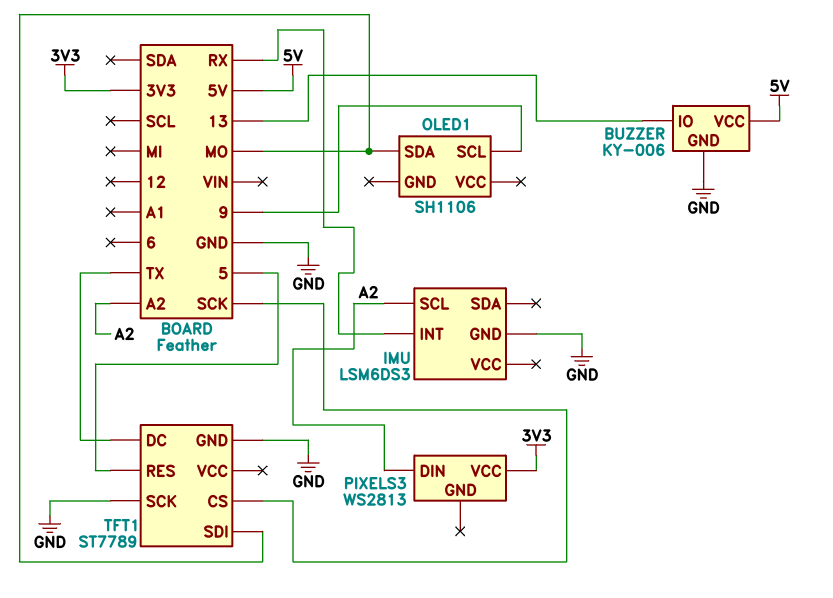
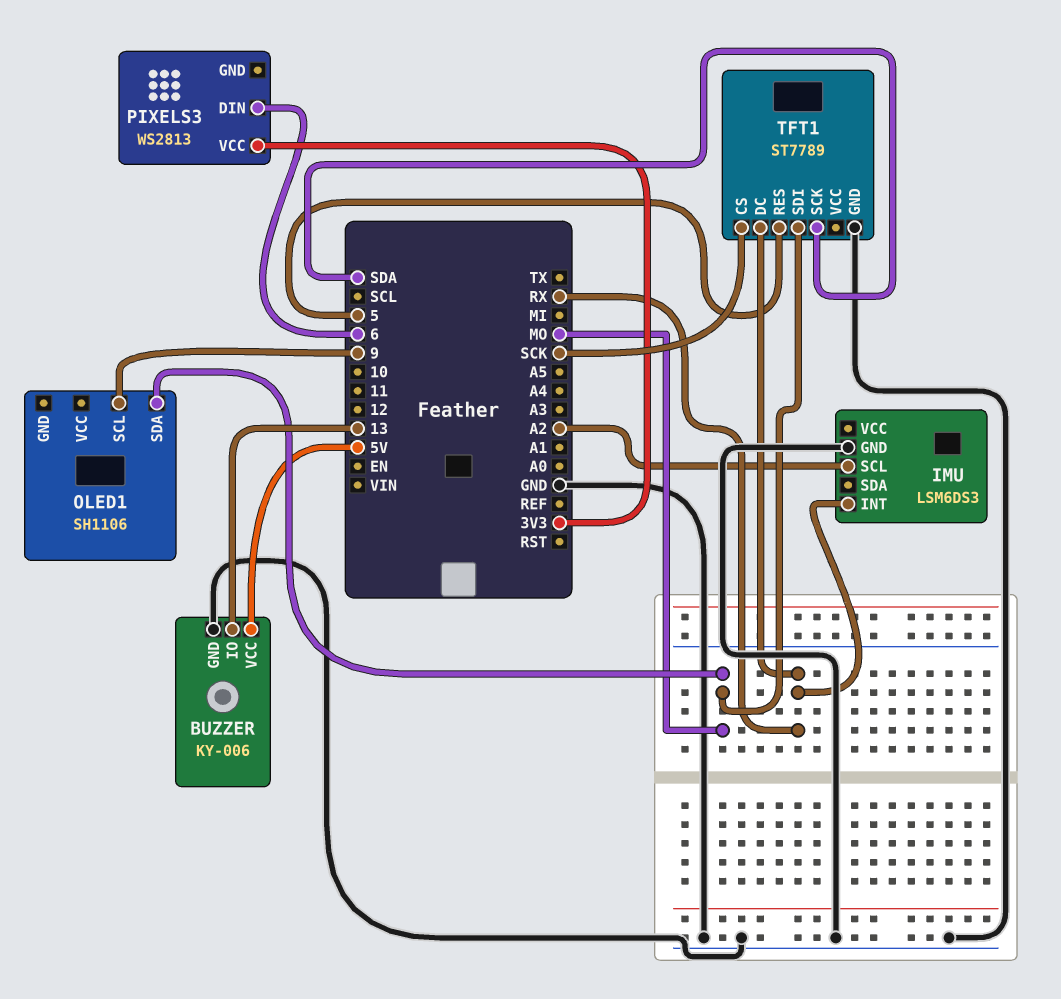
PIXELS3 pin DIN: A2 -> 6
TFT1 pin DC: TX -> RX
TFT1 pin SCK: GND -> SDA

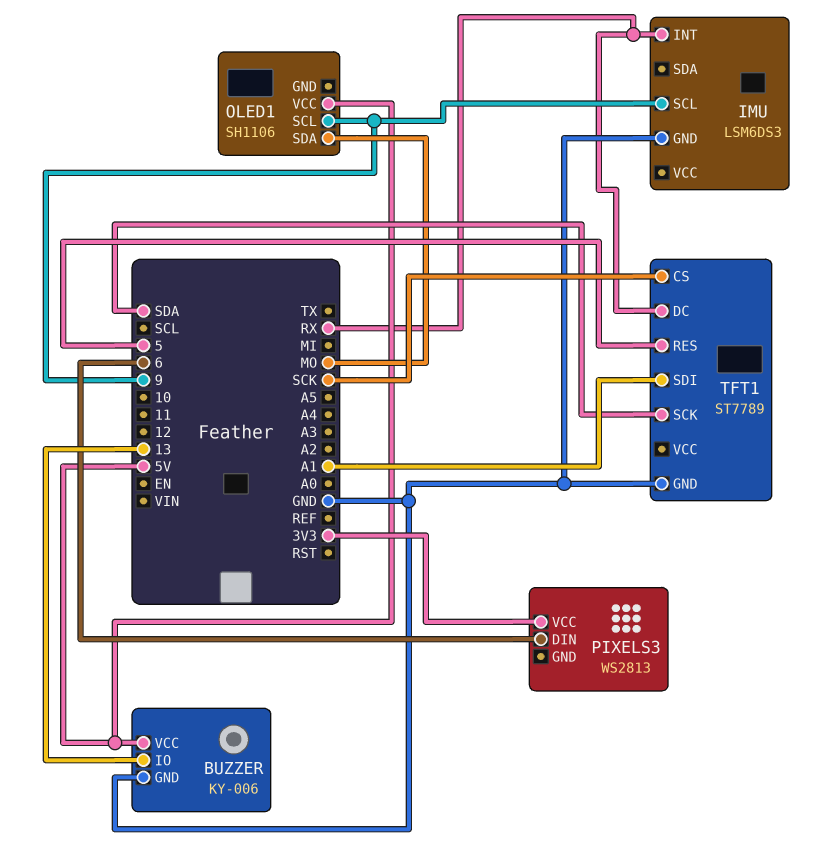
IMU pin SCL: A2 -> 9
OLED1 pin VCC: none -> 5V
TFT1 pin SDI: MO -> A1

